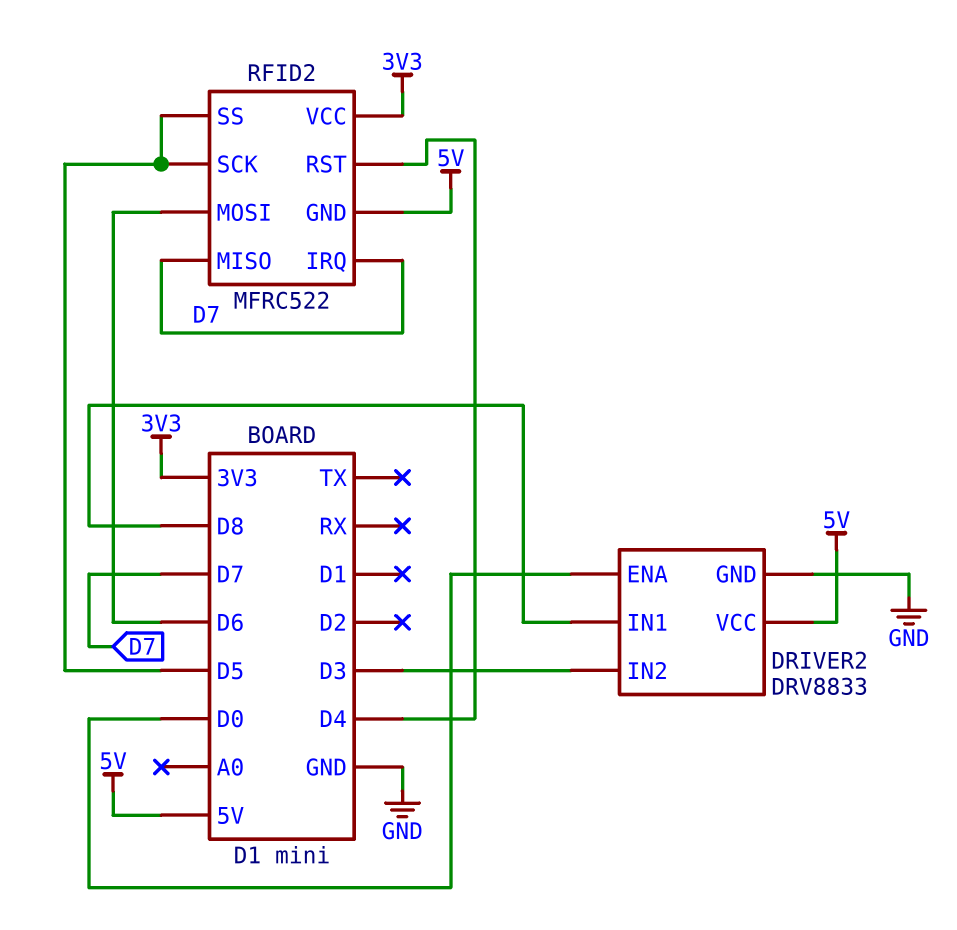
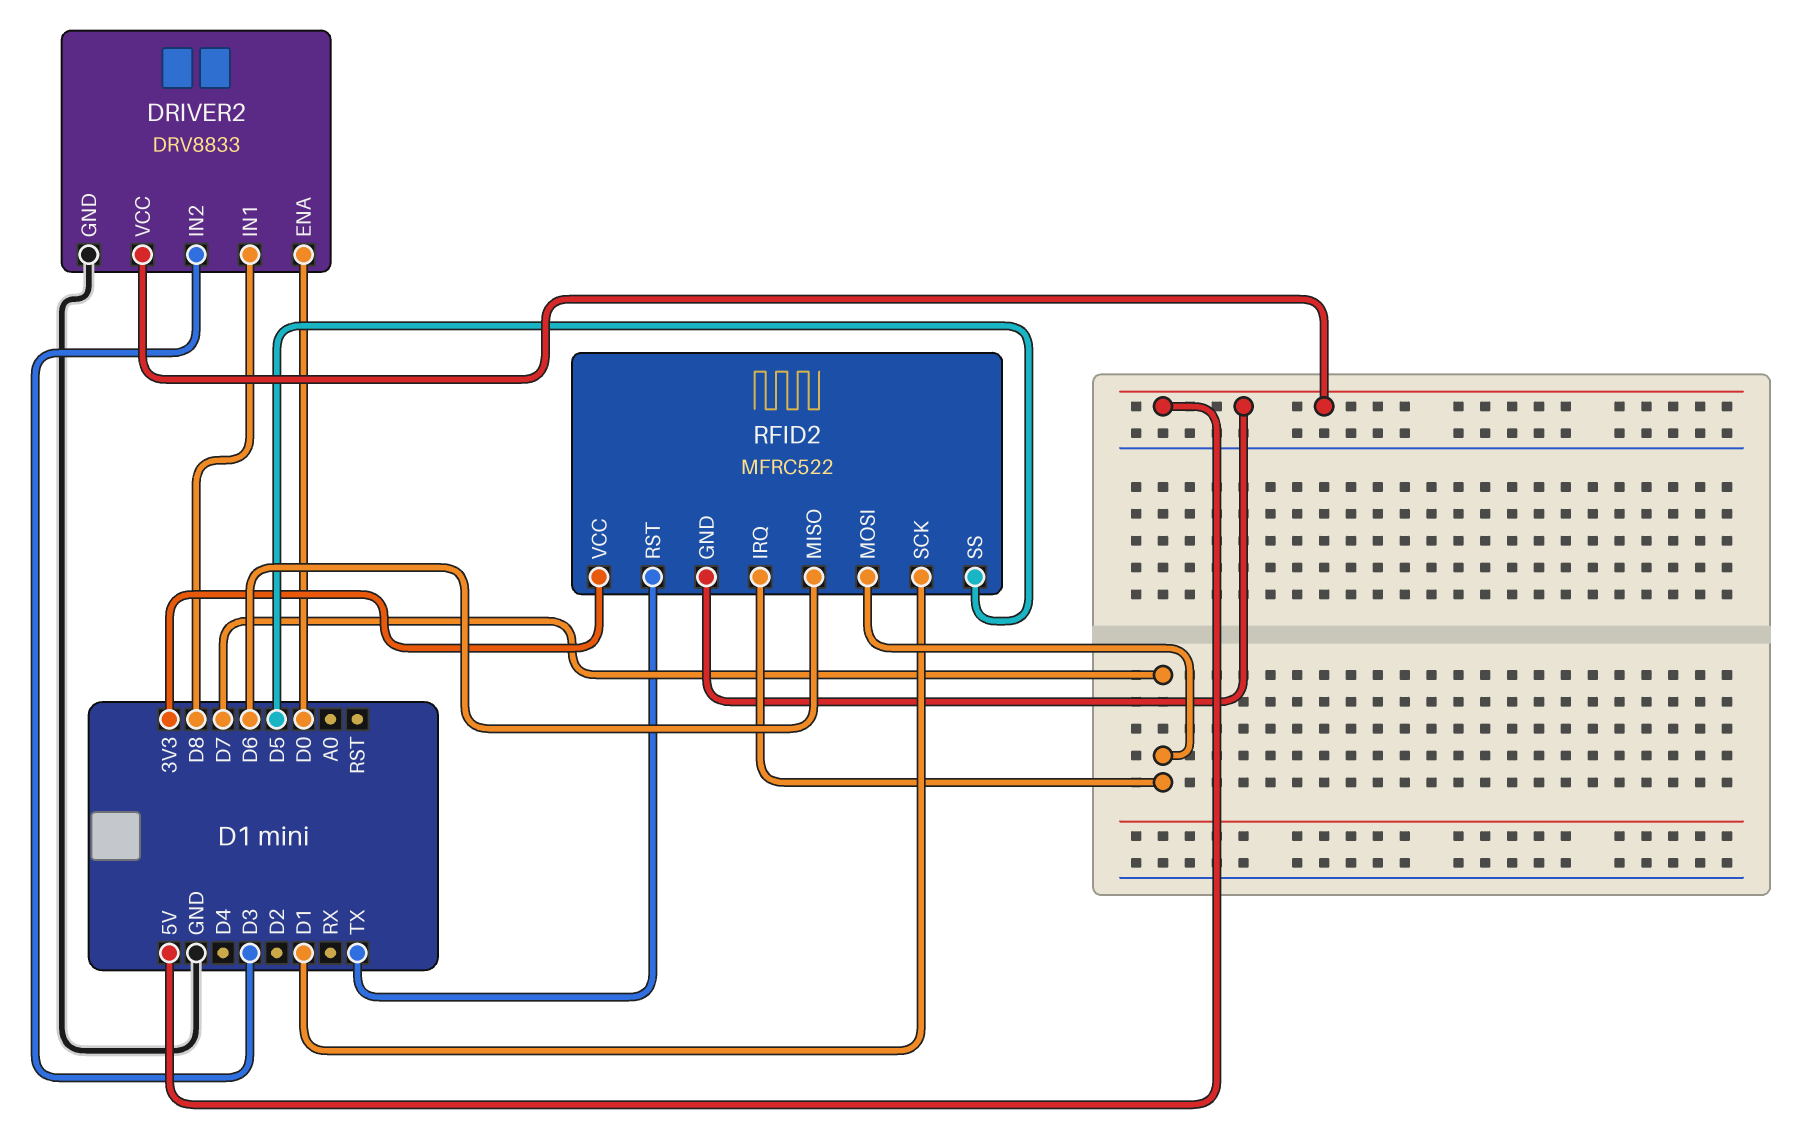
RFID2 pin MISO: D7 -> D6
RFID2 pin MOSI: D6 -> D7
RFID2 pin RST: D4 -> TX
RFID2 pin SCK: D5 -> D1

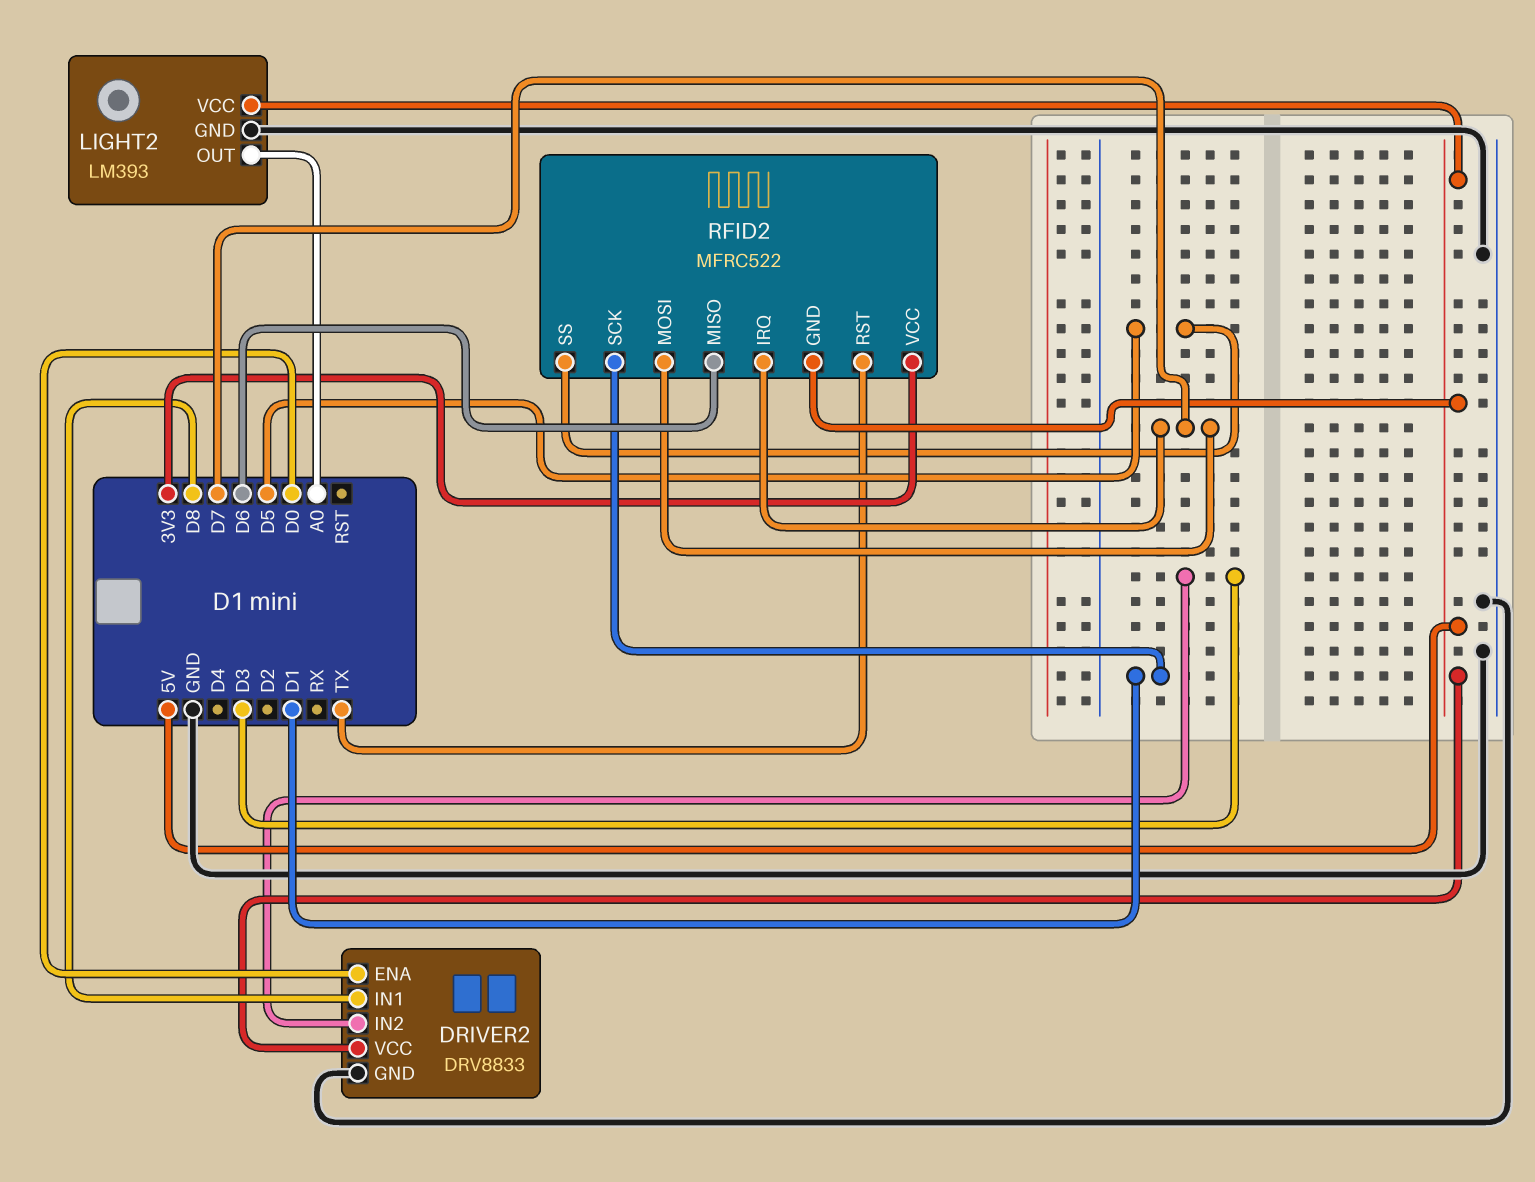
LIGHT2: none -> LM393
LIGHT2 pin GND: none -> GND
LIGHT2 pin OUT: none -> A0
LIGHT2 pin VCC: none -> 5V

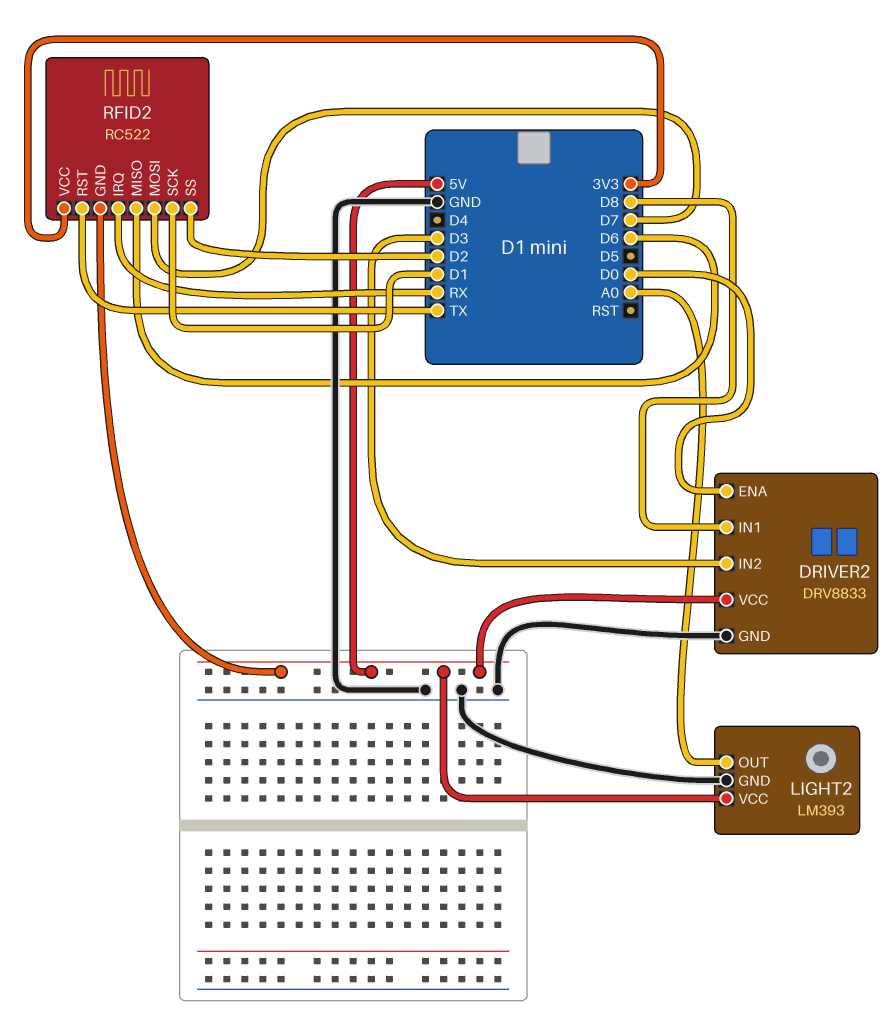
RFID2: MFRC522 -> RC522
RFID2 pin IRQ: D7 -> RX
RFID2 pin SS: D5 -> D2

